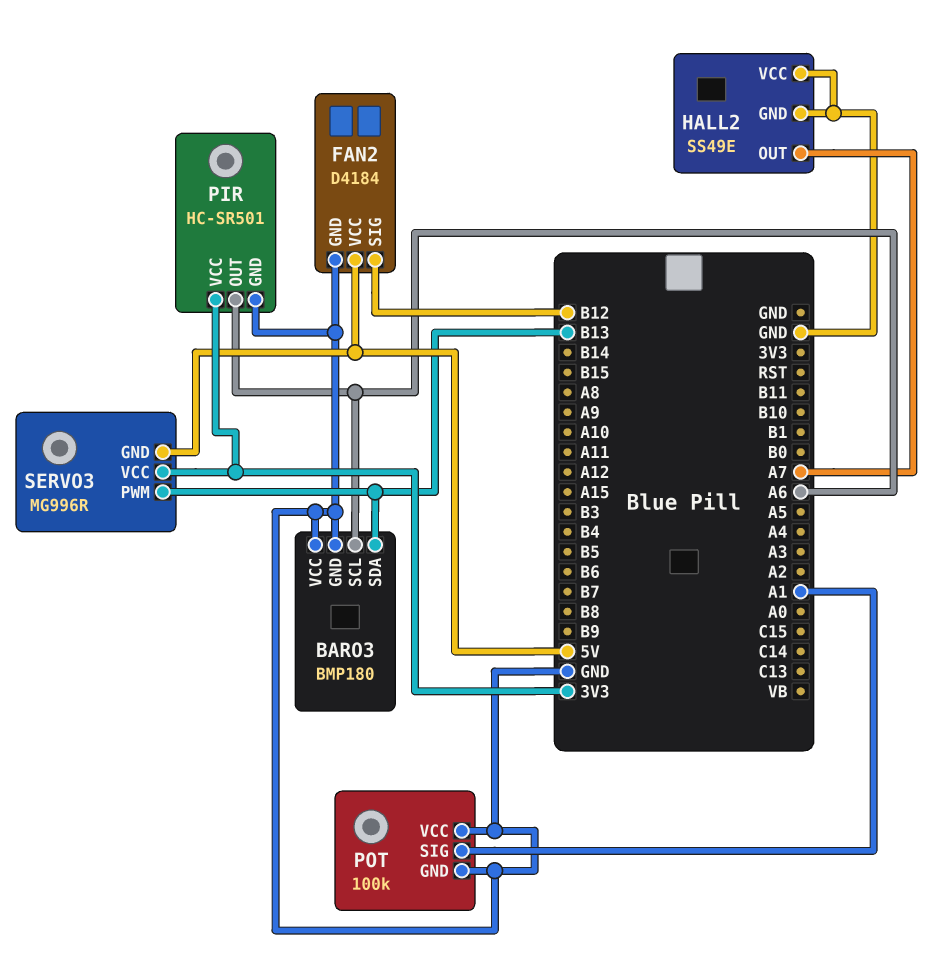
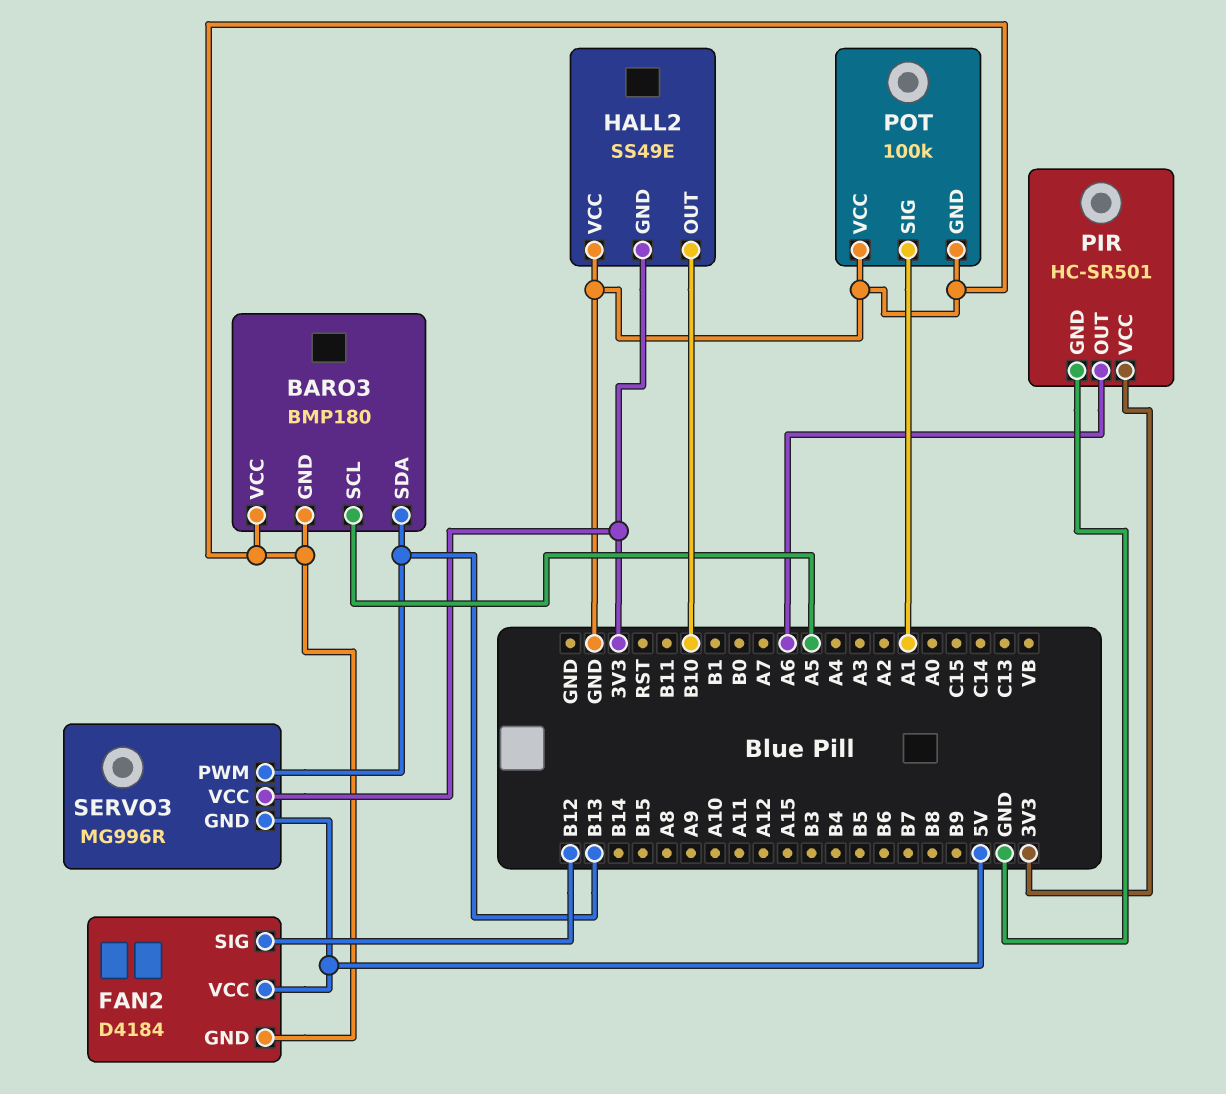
BARO3 pin SCL: A6 -> A5
HALL2 pin GND: GND -> 3V3
HALL2 pin OUT: A7 -> B10

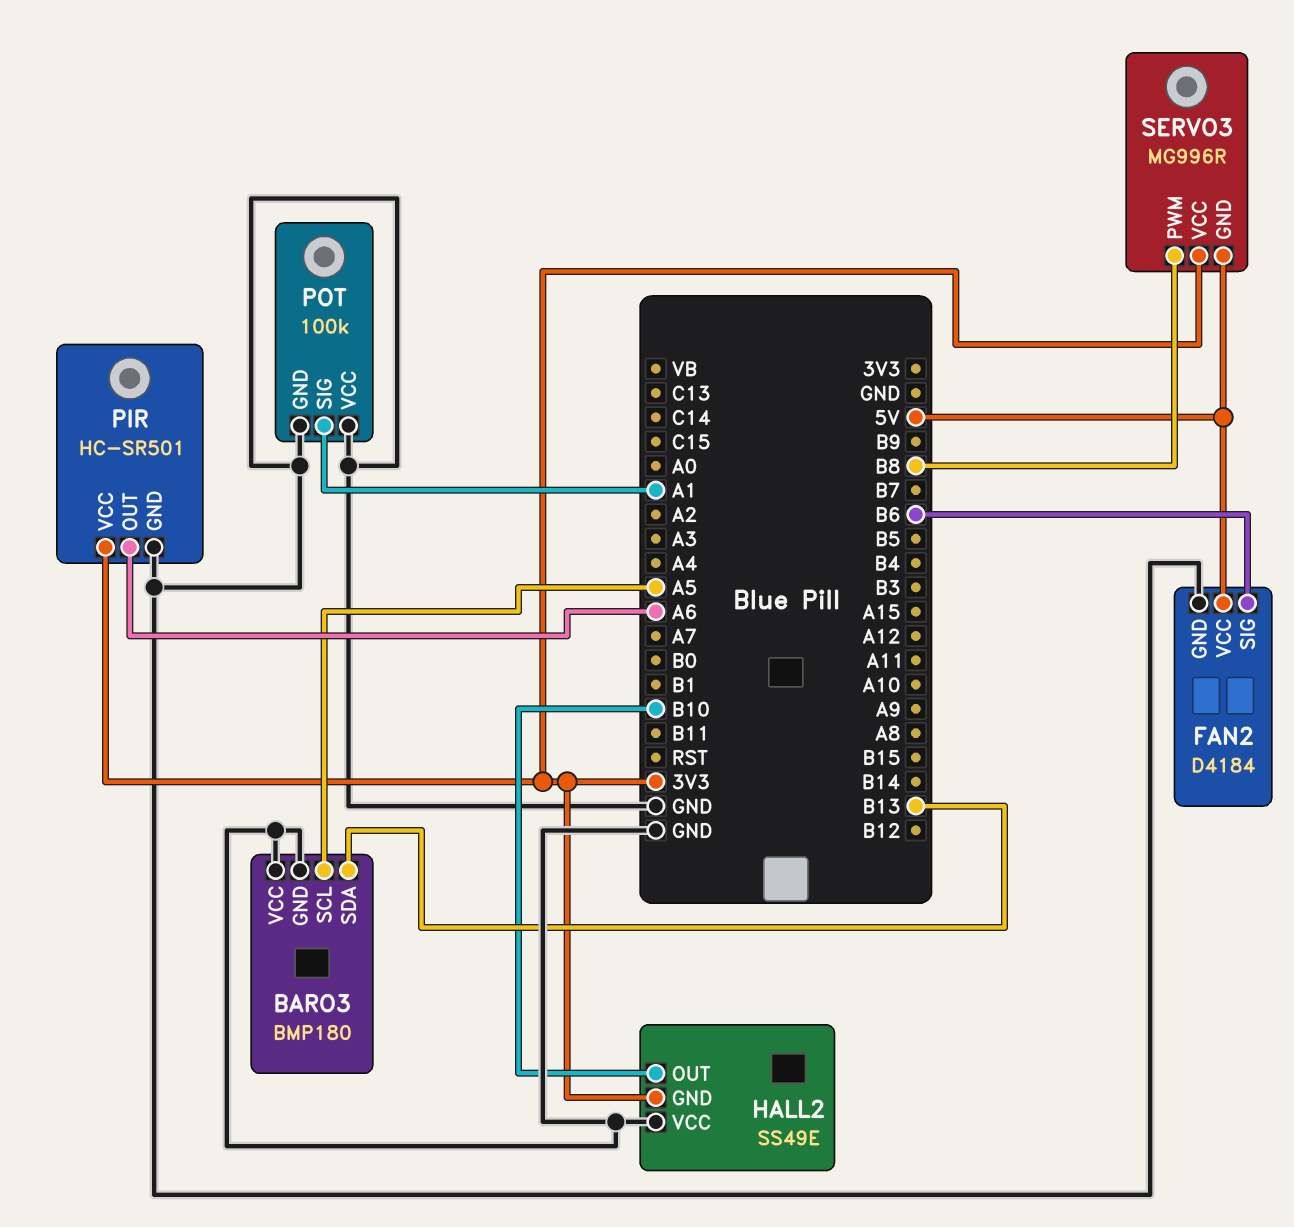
FAN2 pin SIG: B12 -> B6
SERVO3 pin PWM: B13 -> B8

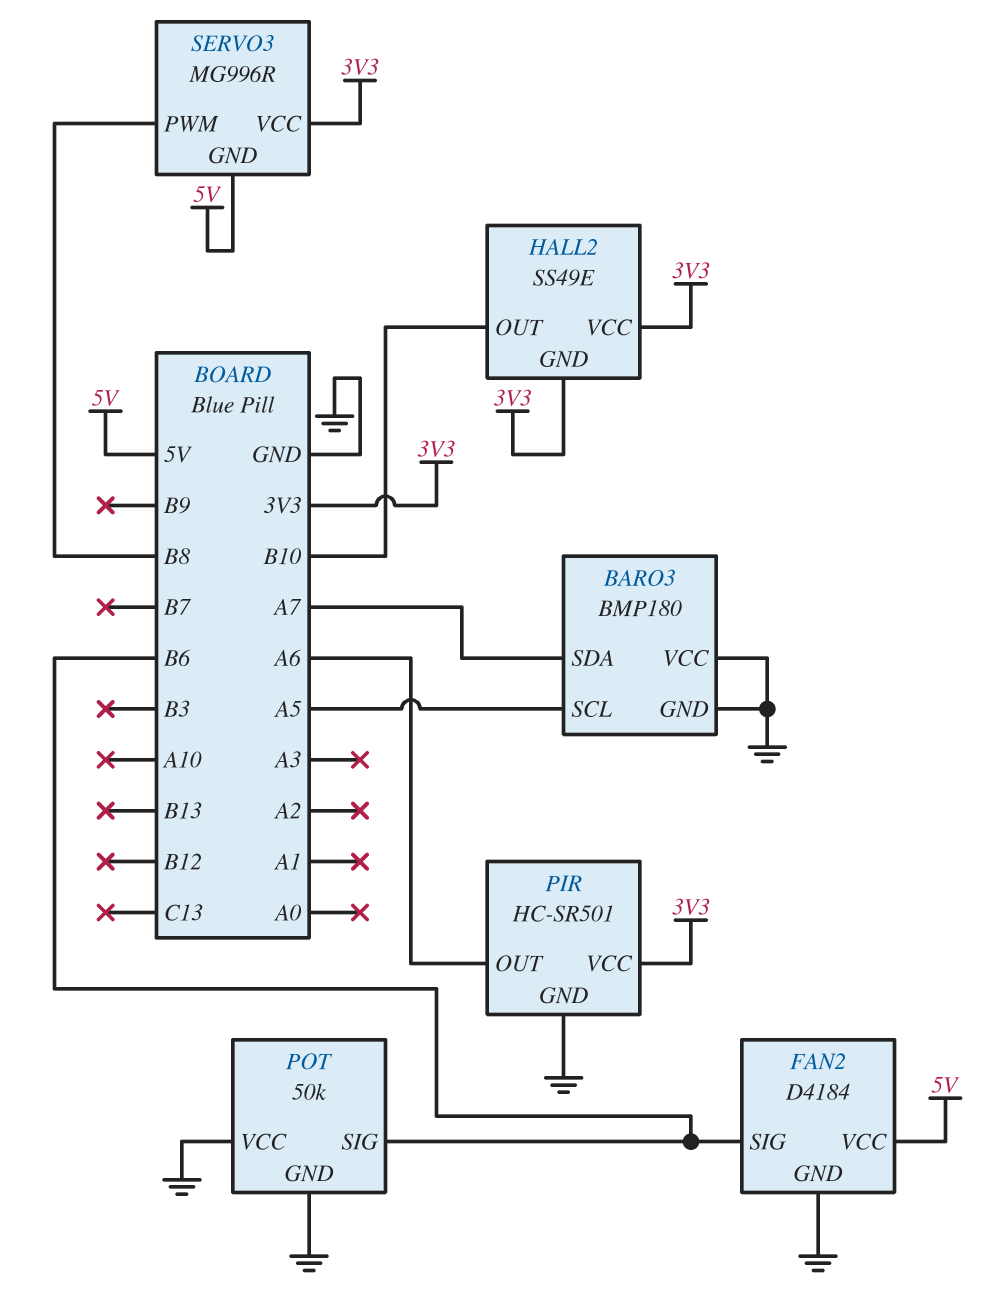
BARO3 pin SDA: B13 -> A7
HALL2 pin VCC: GND -> 3V3
POT: 100k -> 50k
POT pin SIG: A1 -> B6

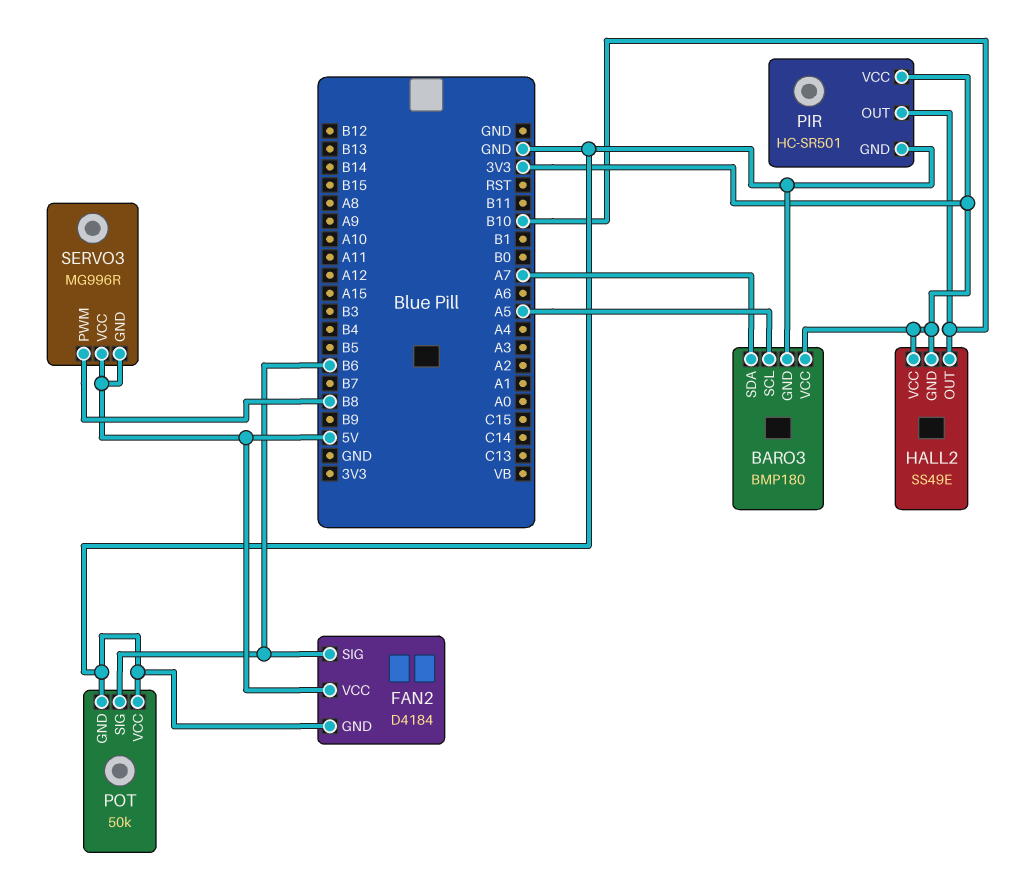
BARO3 pin VCC: GND -> 3V3
PIR pin OUT: A6 -> B10
SERVO3 pin VCC: 3V3 -> 5V

